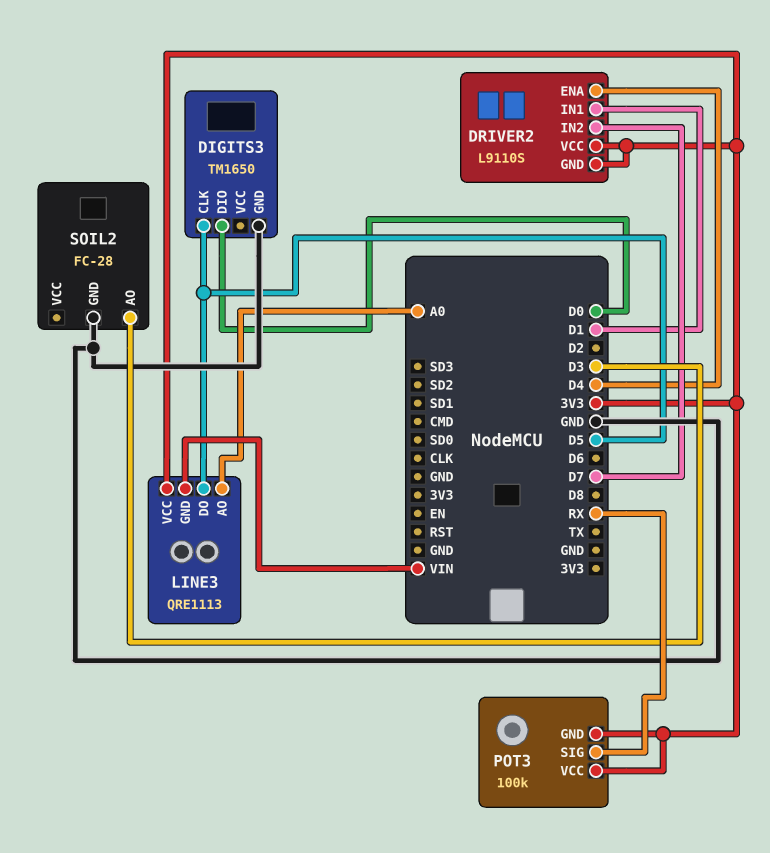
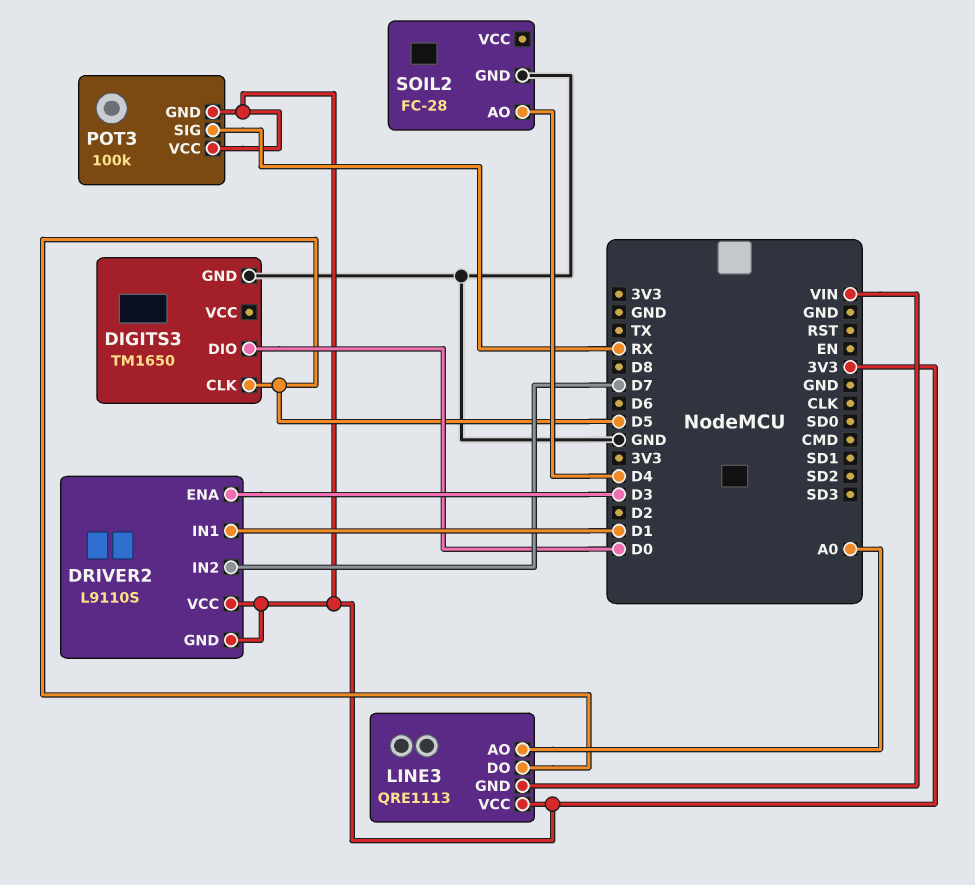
DRIVER2 pin ENA: D4 -> D3
SOIL2 pin AO: D3 -> D4

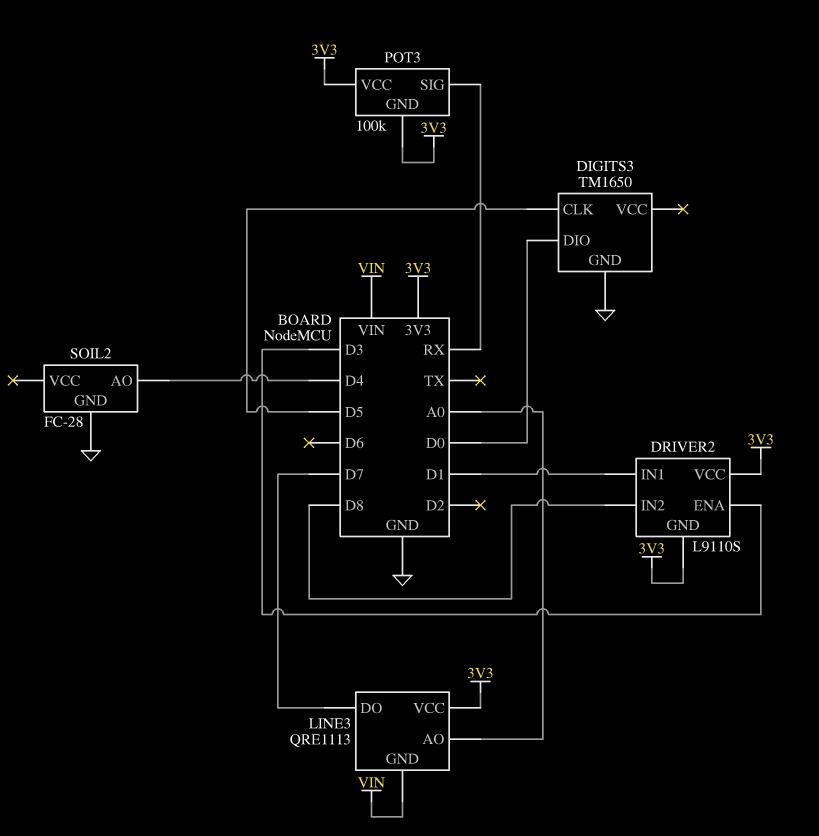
DRIVER2 pin IN2: D7 -> D8
LINE3 pin DO: D5 -> D7

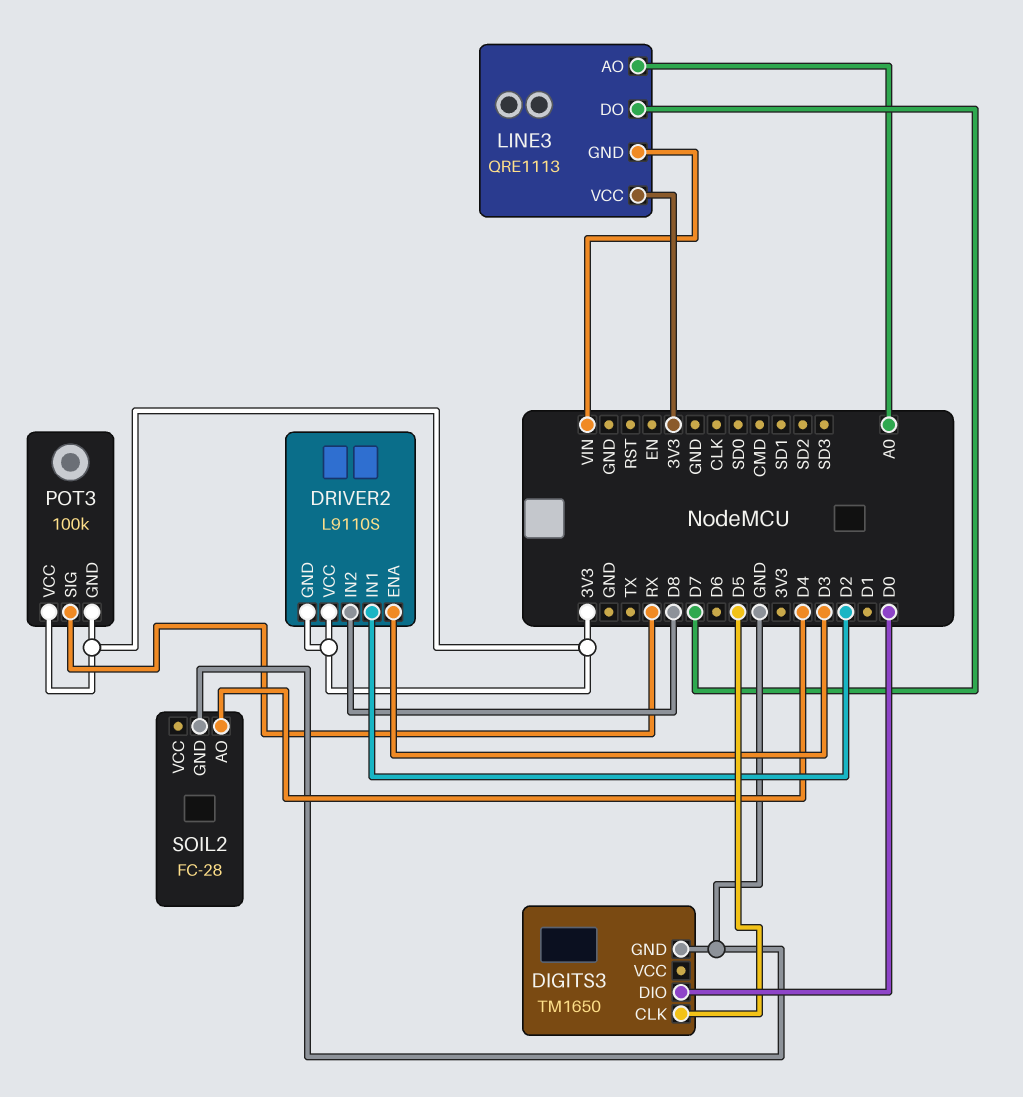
DRIVER2 pin IN1: D1 -> D2

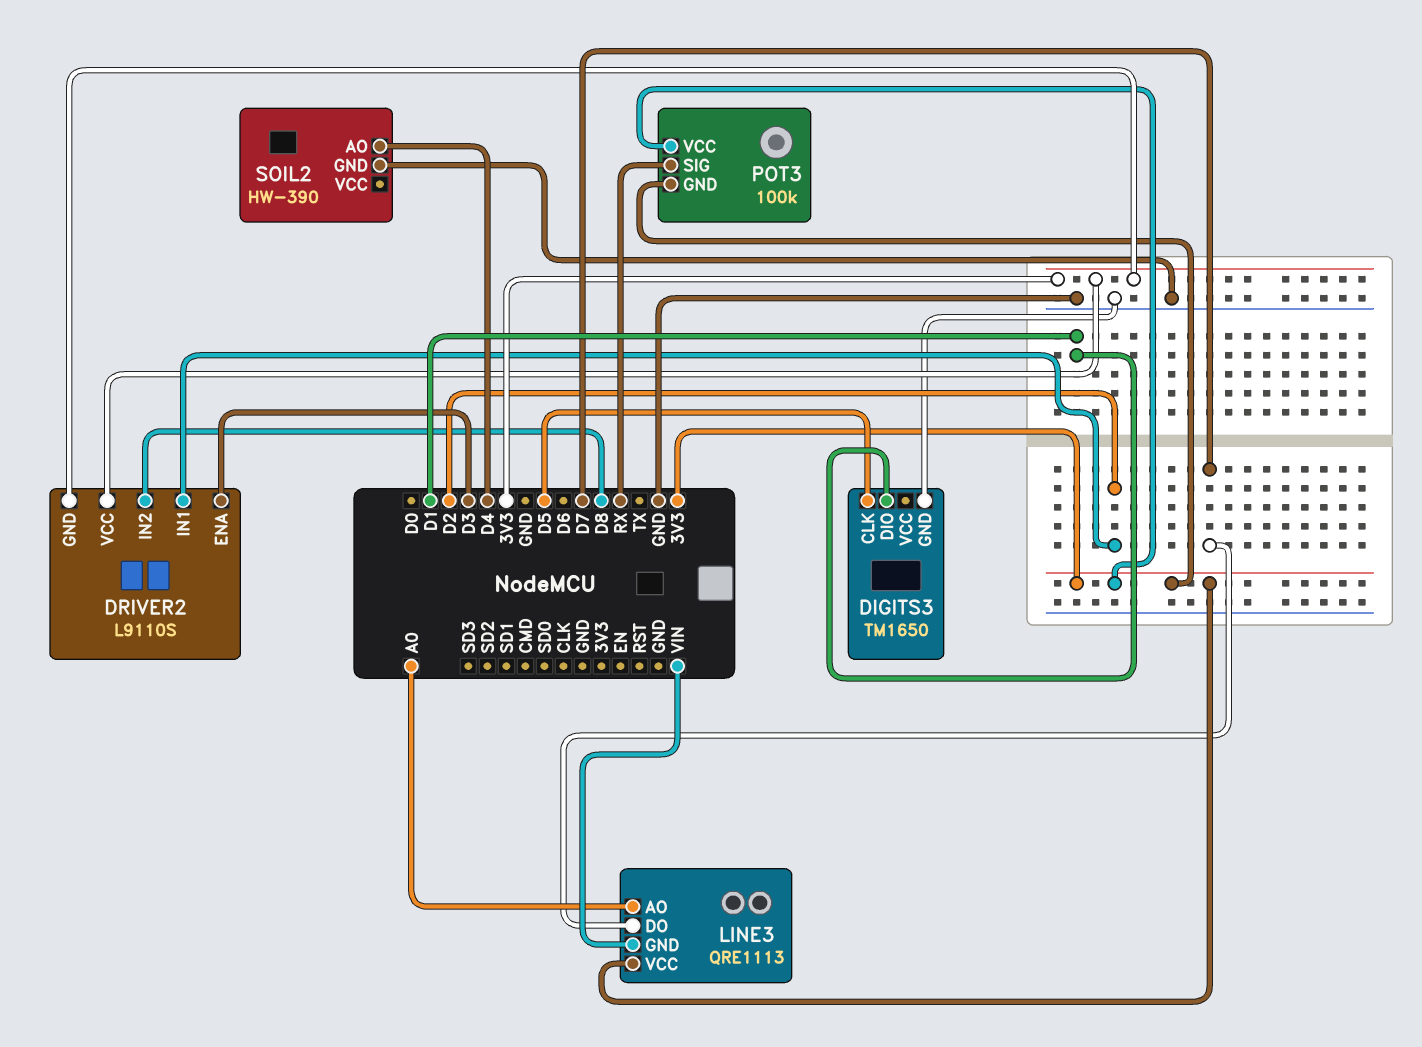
DIGITS3 pin DIO: D0 -> D1
SOIL2: FC-28 -> HW-390

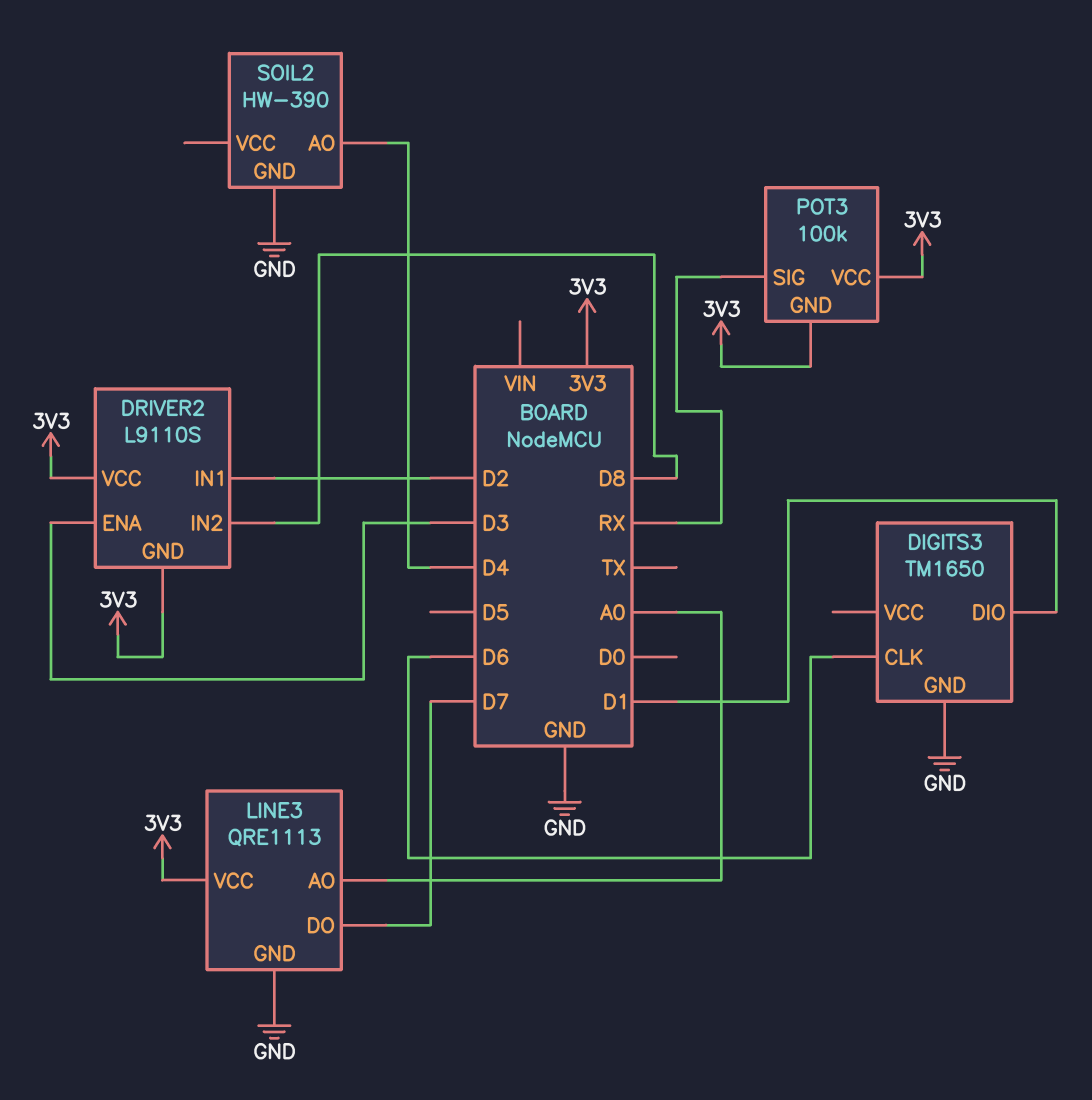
DIGITS3 pin CLK: D5 -> D6
LINE3 pin GND: VIN -> GND

